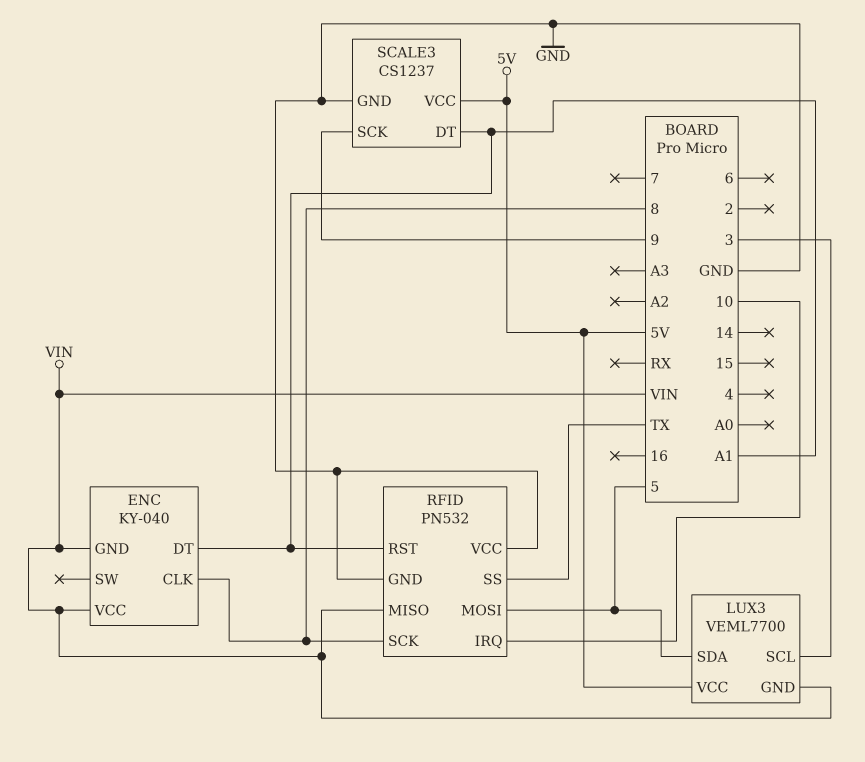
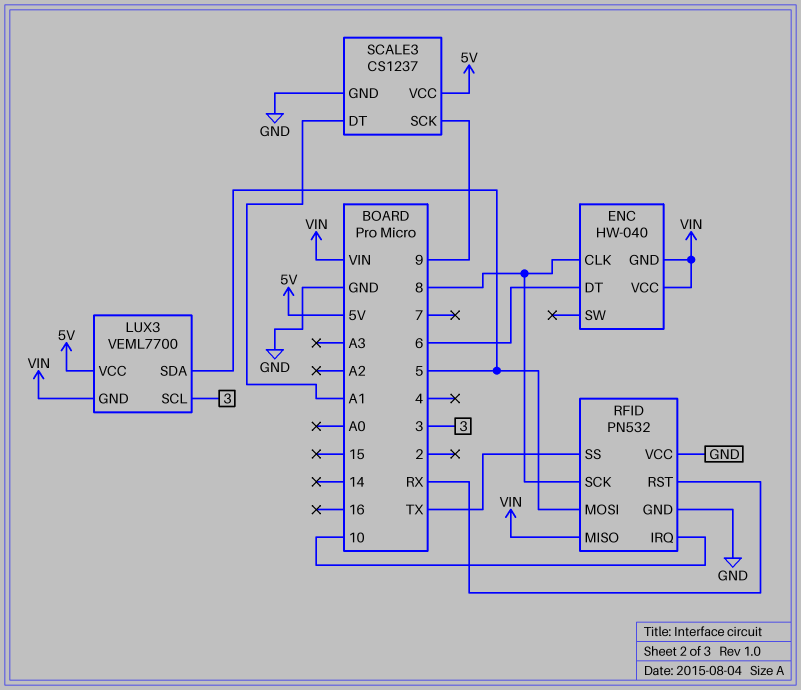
ENC: KY-040 -> HW-040
ENC pin DT: A1 -> 6
RFID pin RST: A1 -> RX

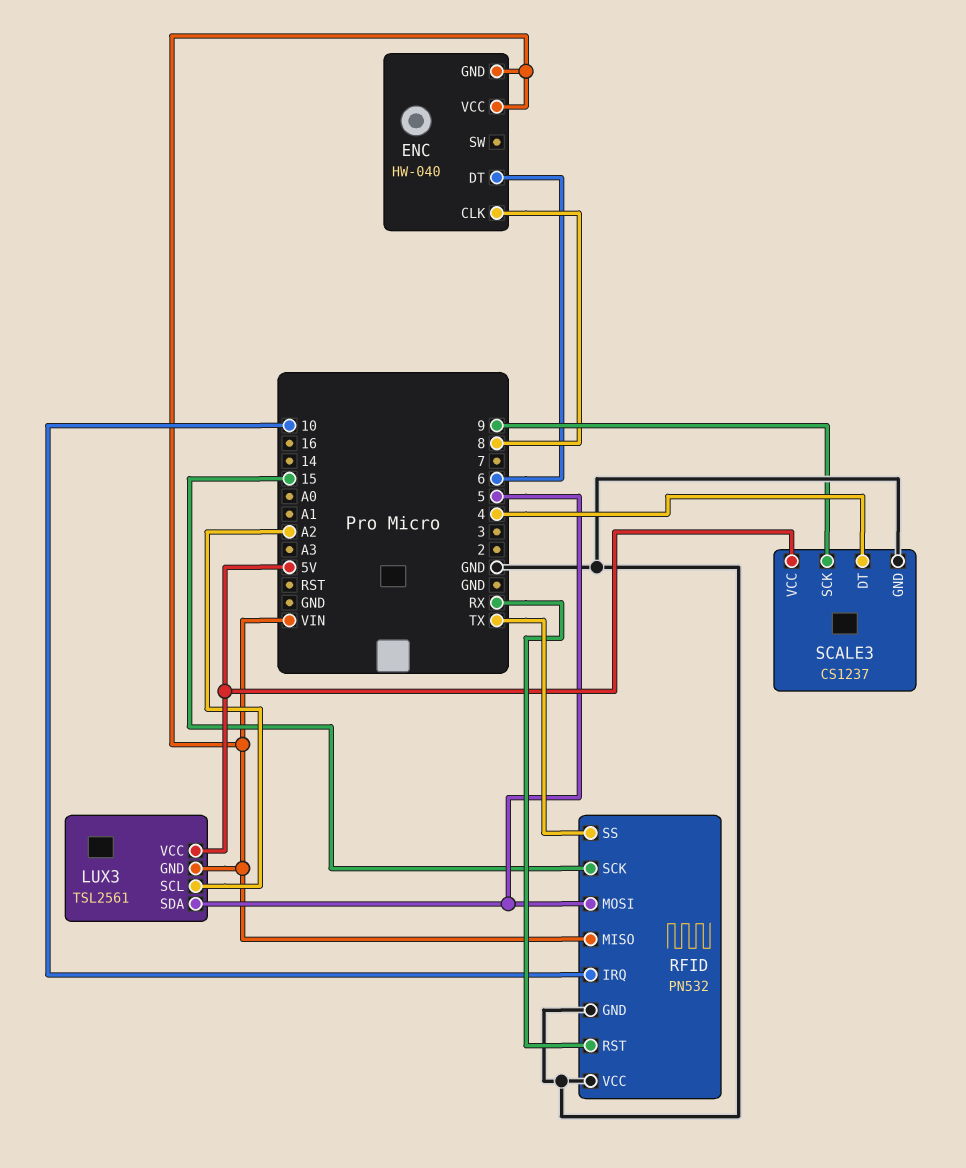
LUX3: VEML7700 -> TSL2561
LUX3 pin SCL: 3 -> A2
RFID pin SCK: 8 -> 15
SCALE3 pin DT: A1 -> 4

